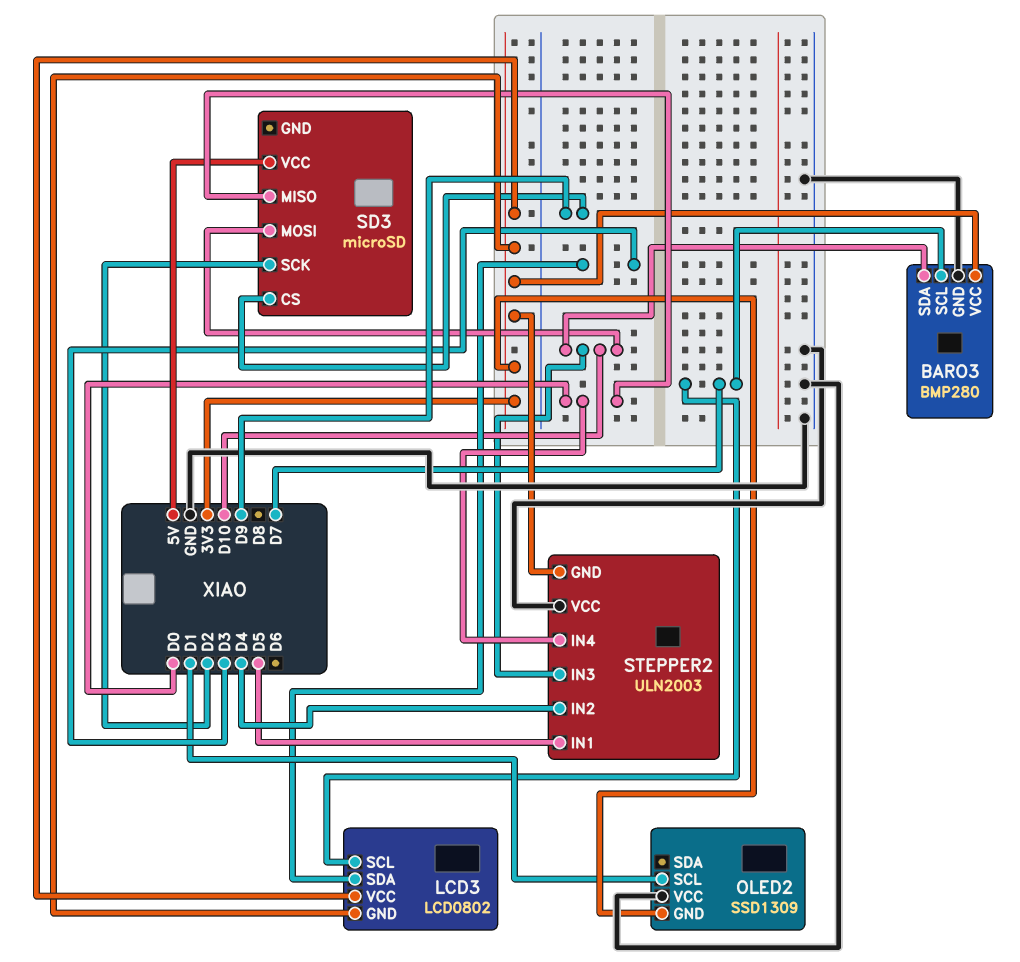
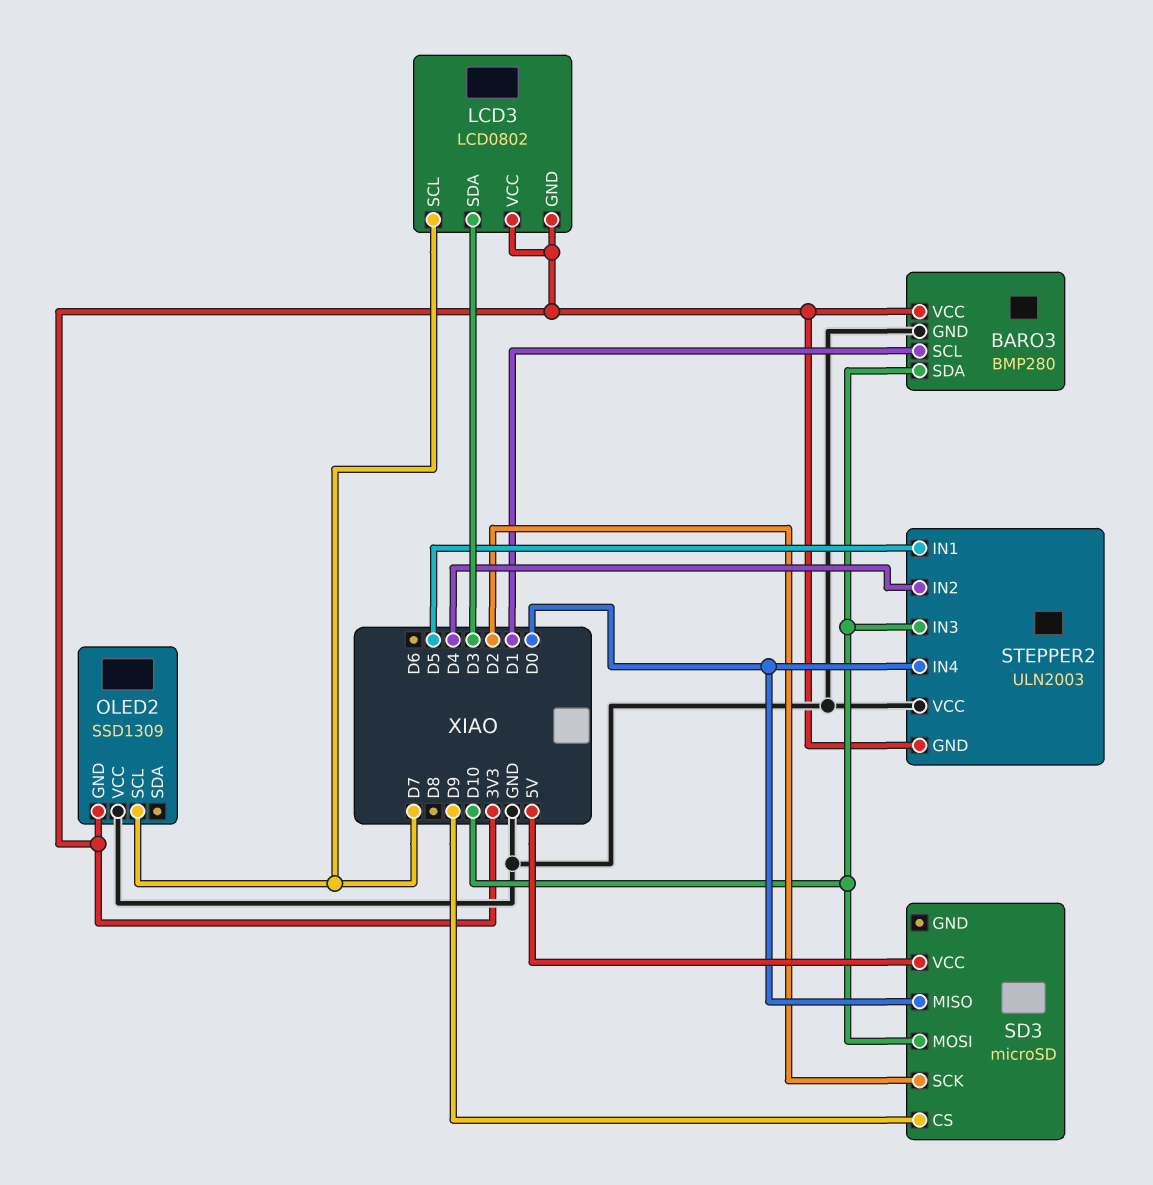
BARO3 pin SCL: D7 -> D1
OLED2 pin SCL: D1 -> D7

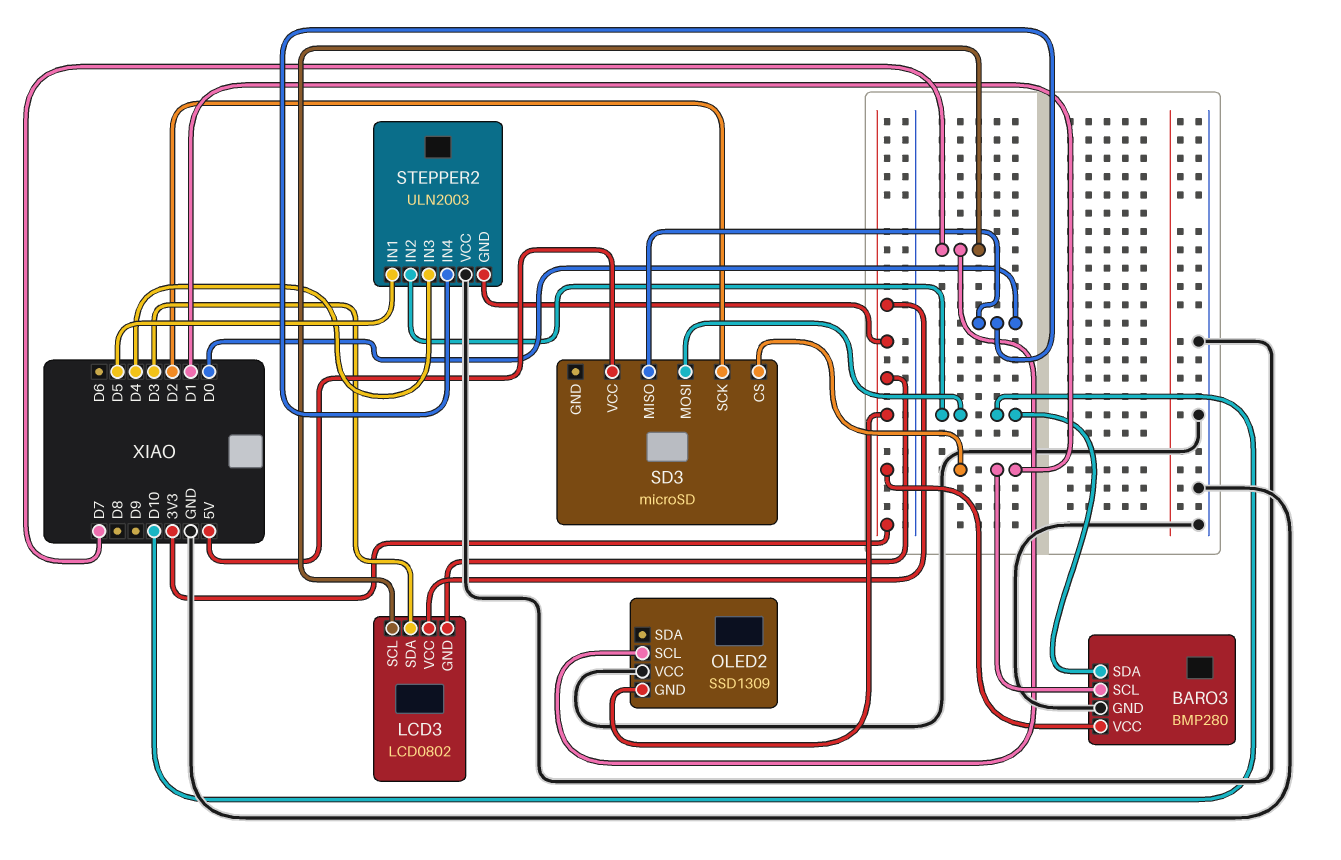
SD3 pin CS: D9 -> D1
STEPPER2 pin IN2: D4 -> D10
STEPPER2 pin IN3: D10 -> D4

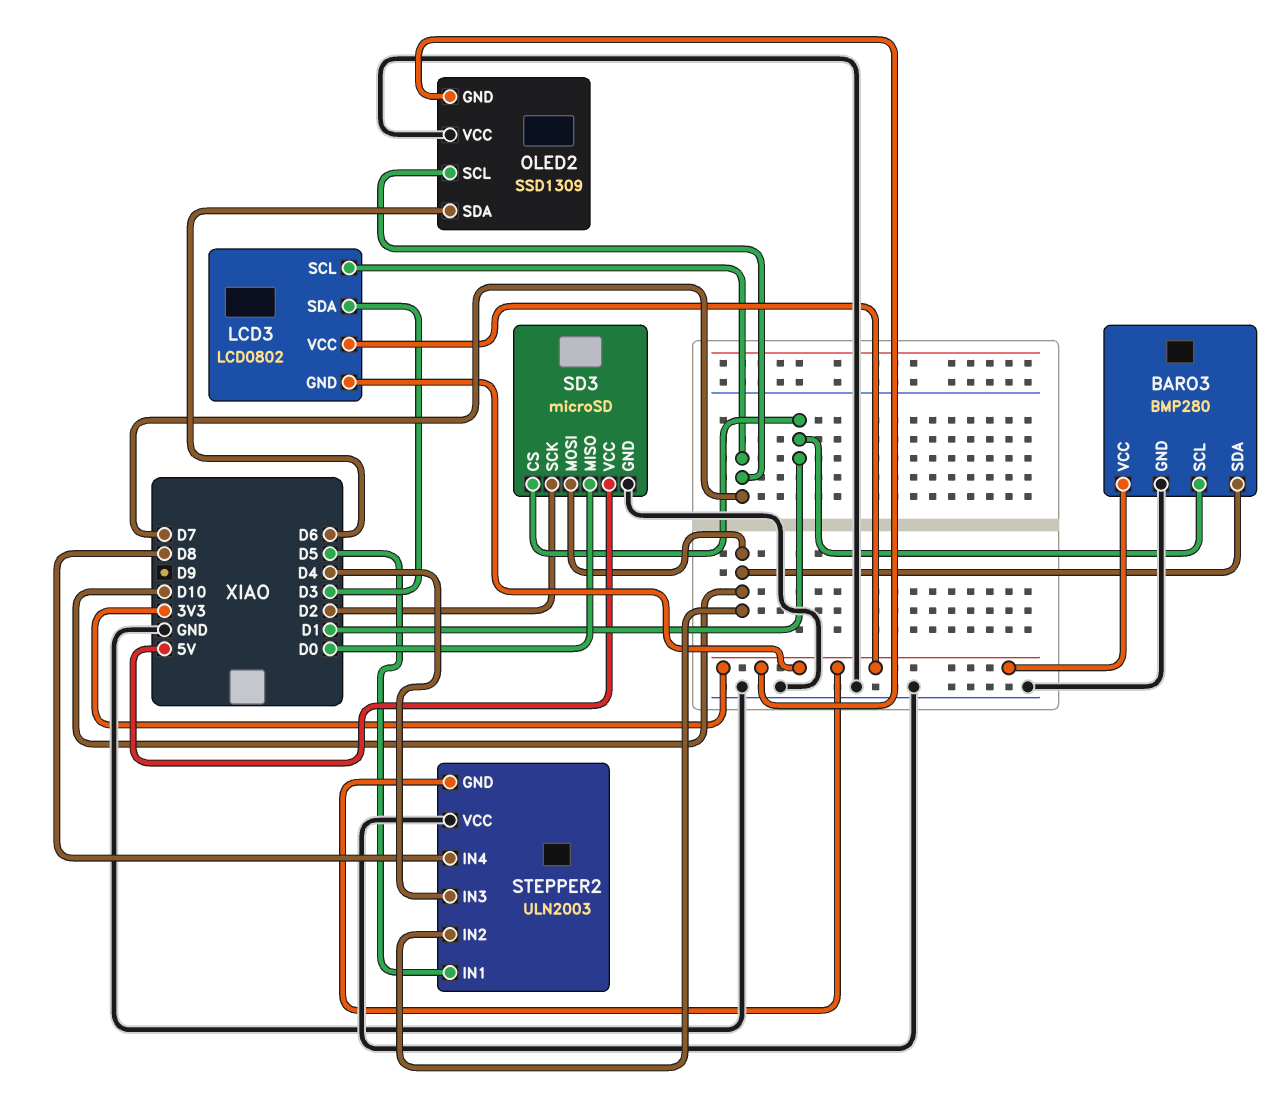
OLED2 pin SDA: none -> D6
SD3 pin GND: none -> GND
STEPPER2 pin IN4: D0 -> D8

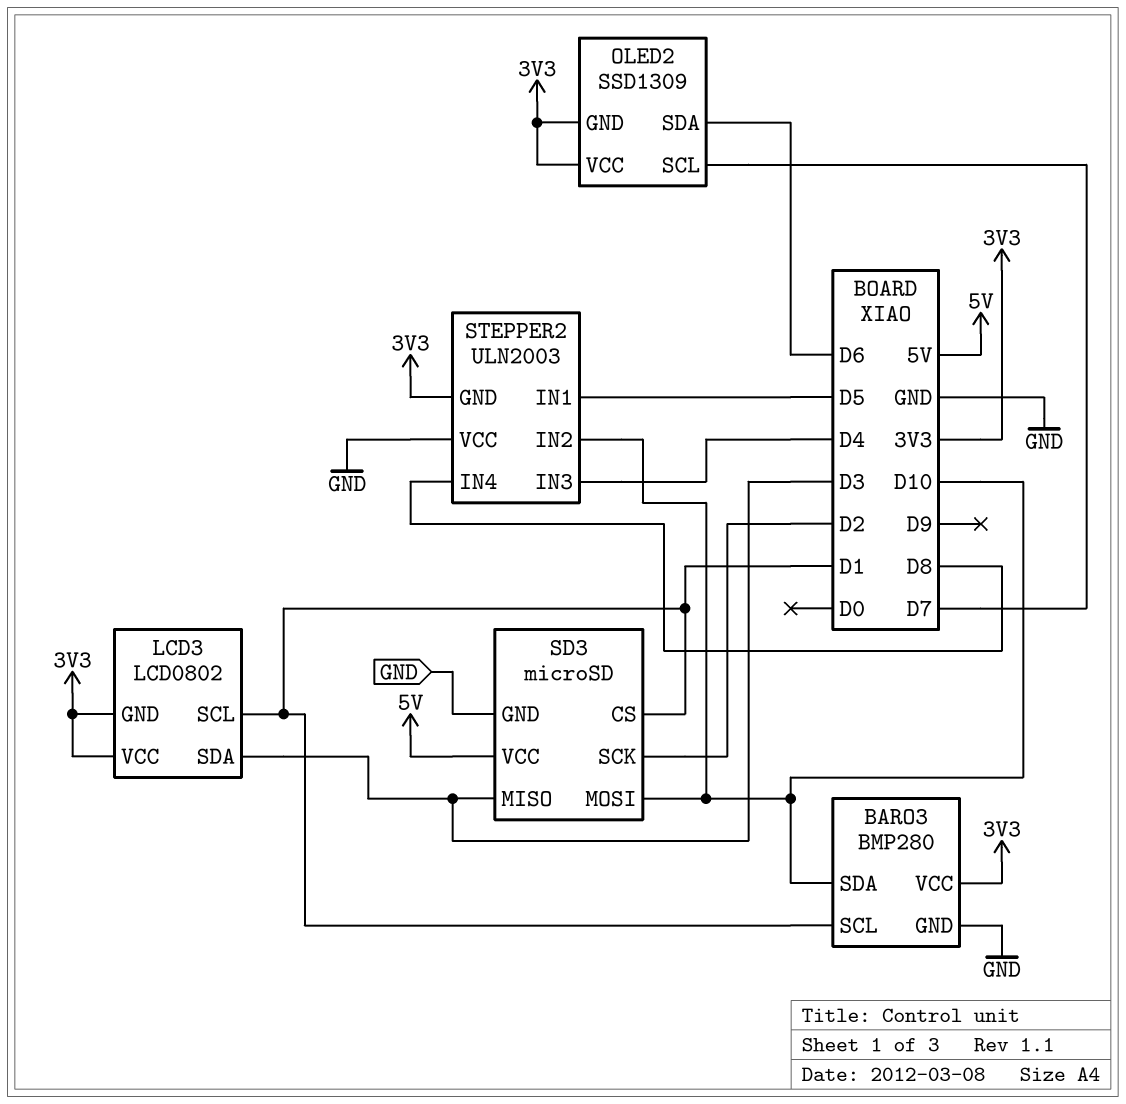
LCD3 pin SCL: D7 -> D1
OLED2 pin VCC: GND -> 3V3
SD3 pin MISO: D0 -> D3

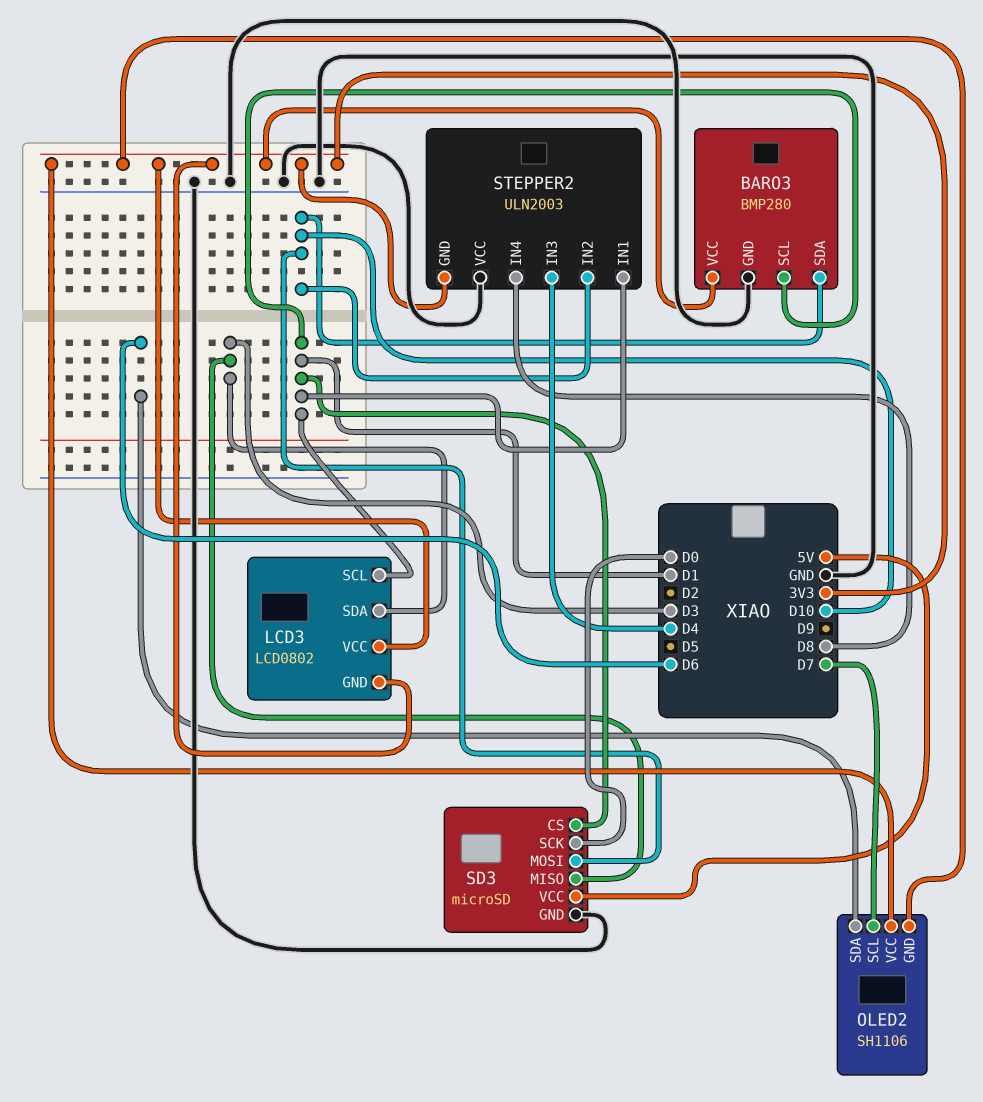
OLED2: SSD1309 -> SH1106
SD3 pin SCK: D2 -> D0
STEPPER2 pin IN1: D5 -> D1

